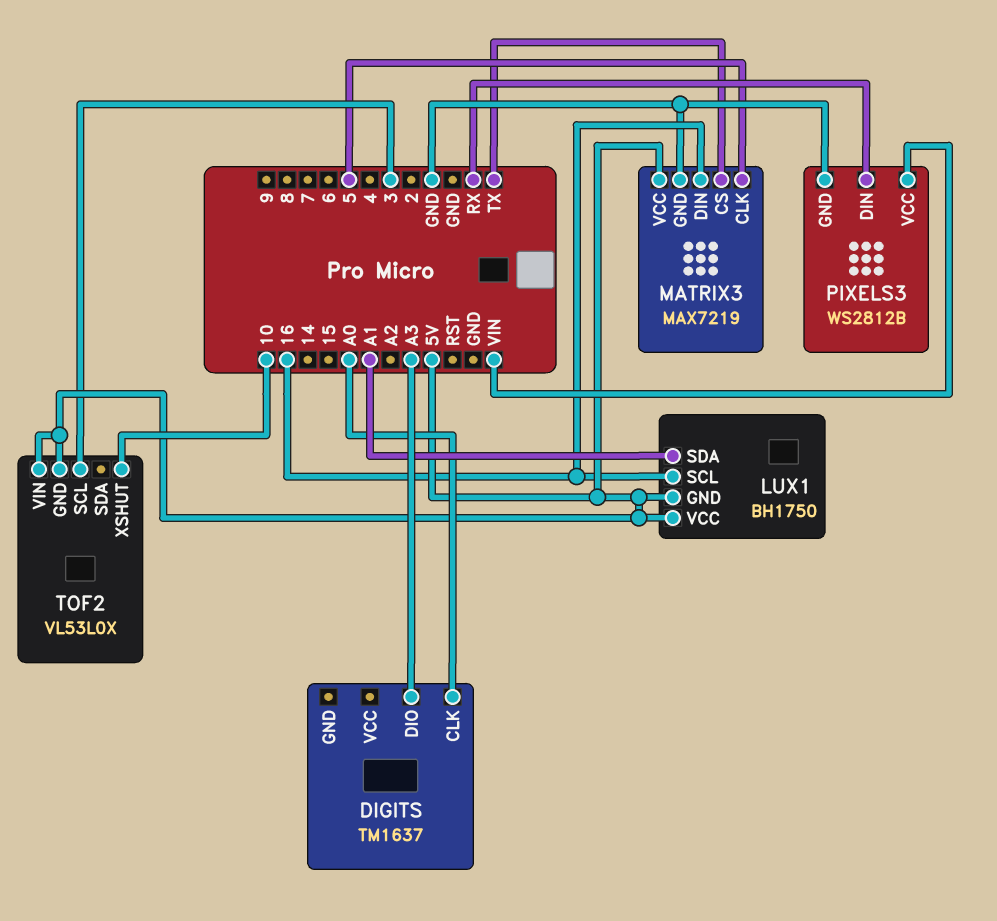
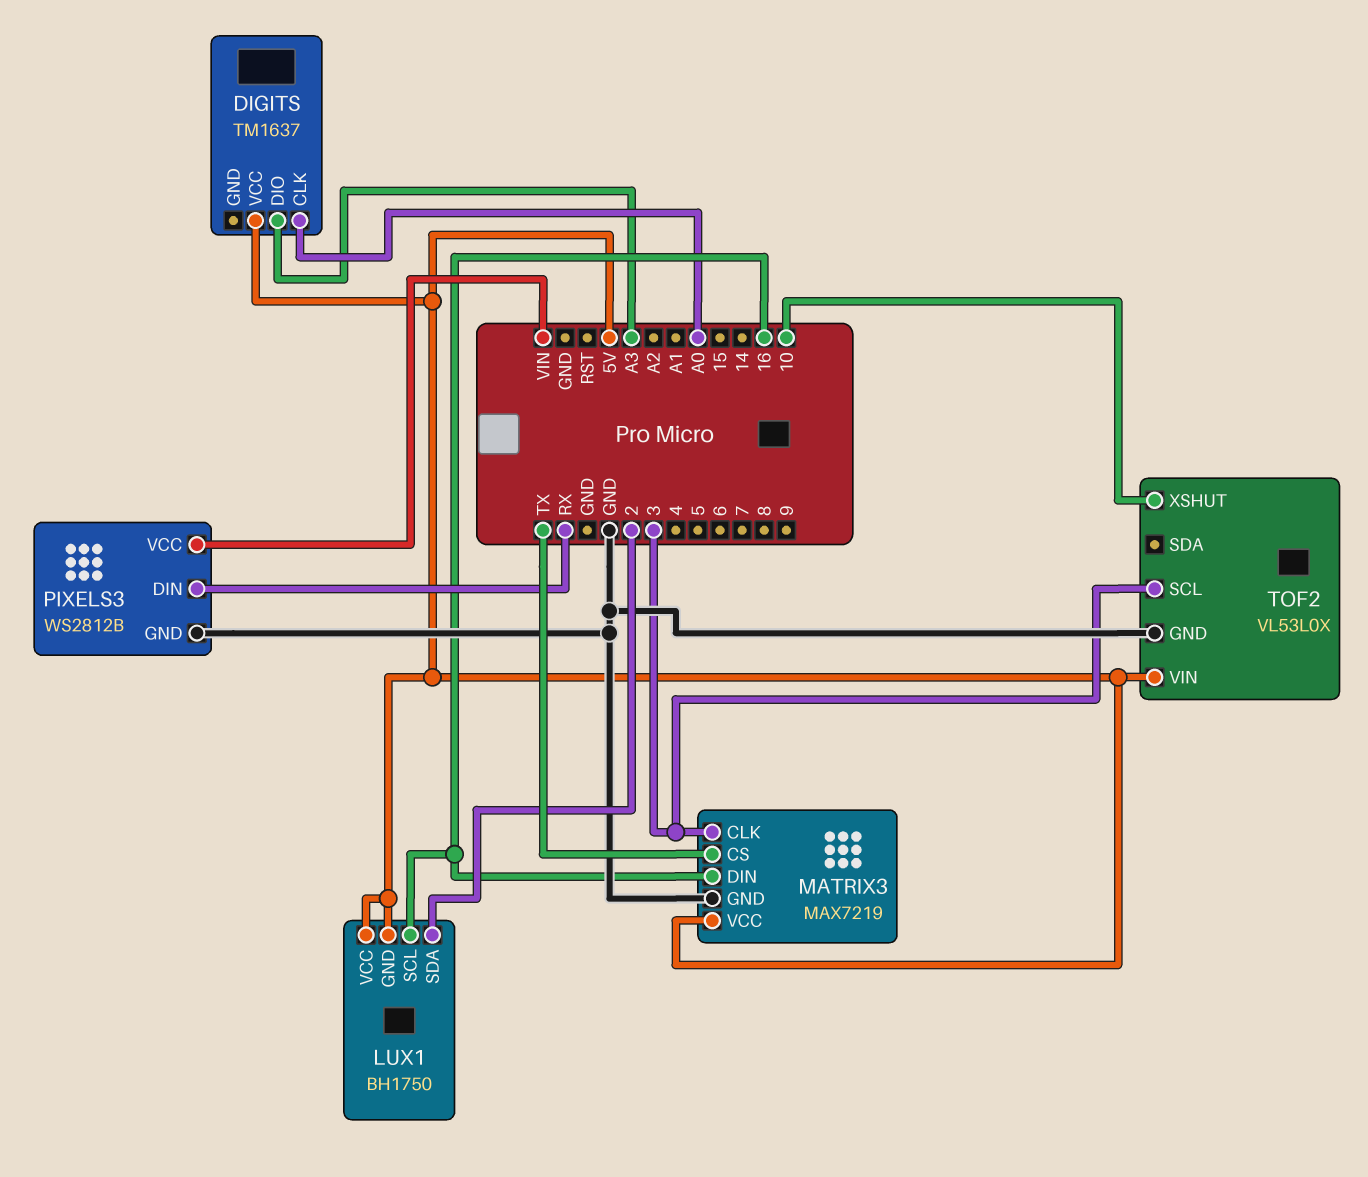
DIGITS pin VCC: none -> 5V
LUX1 pin SDA: A1 -> 2
MATRIX3 pin CLK: 5 -> 3
TOF2 pin GND: 5V -> GND

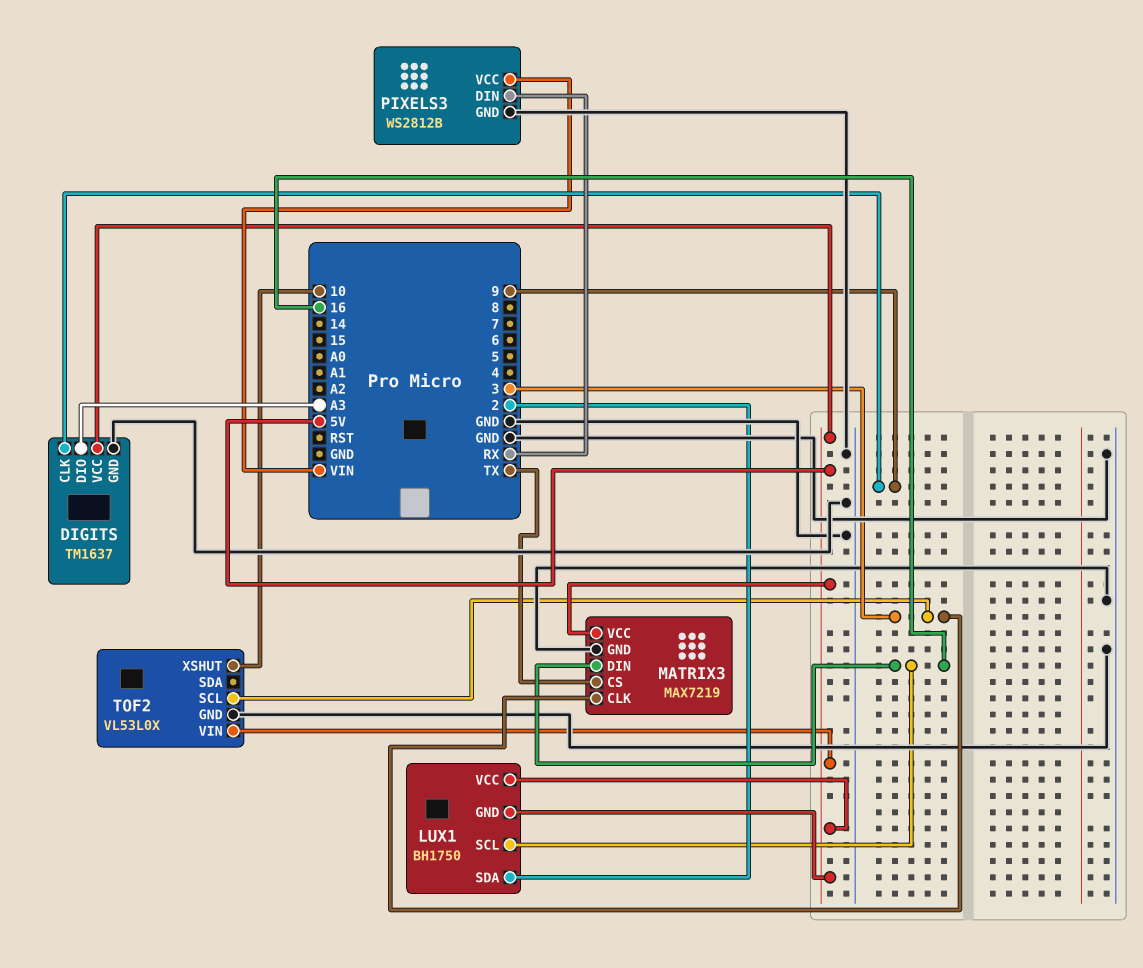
DIGITS pin CLK: A0 -> 9
DIGITS pin GND: none -> GND

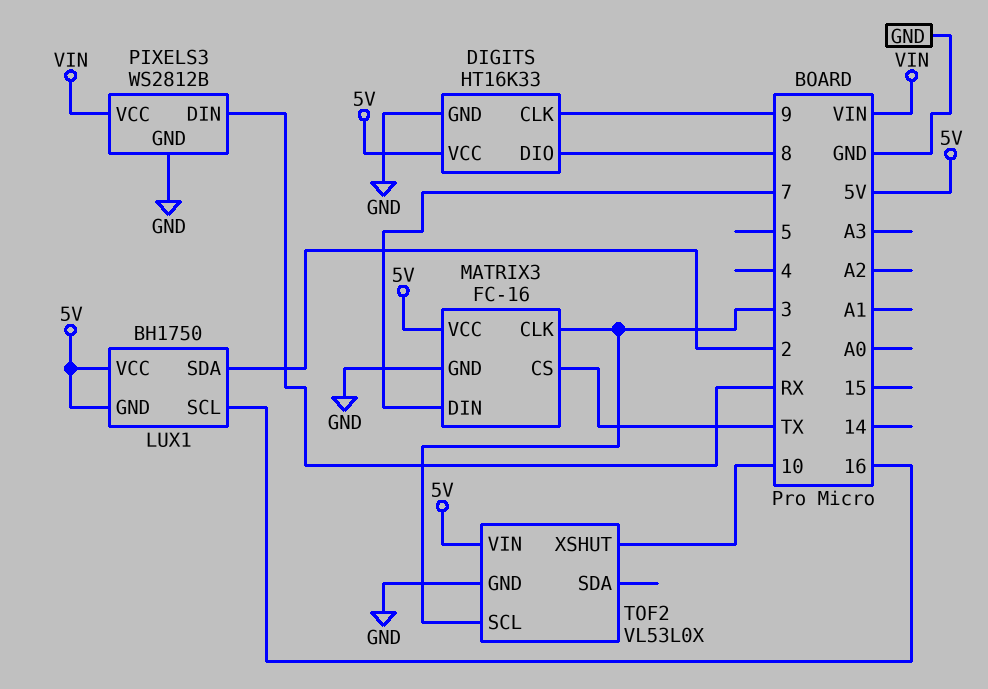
DIGITS: TM1637 -> HT16K33
DIGITS pin DIO: A3 -> 8
MATRIX3: MAX7219 -> FC-16
MATRIX3 pin DIN: 16 -> 7

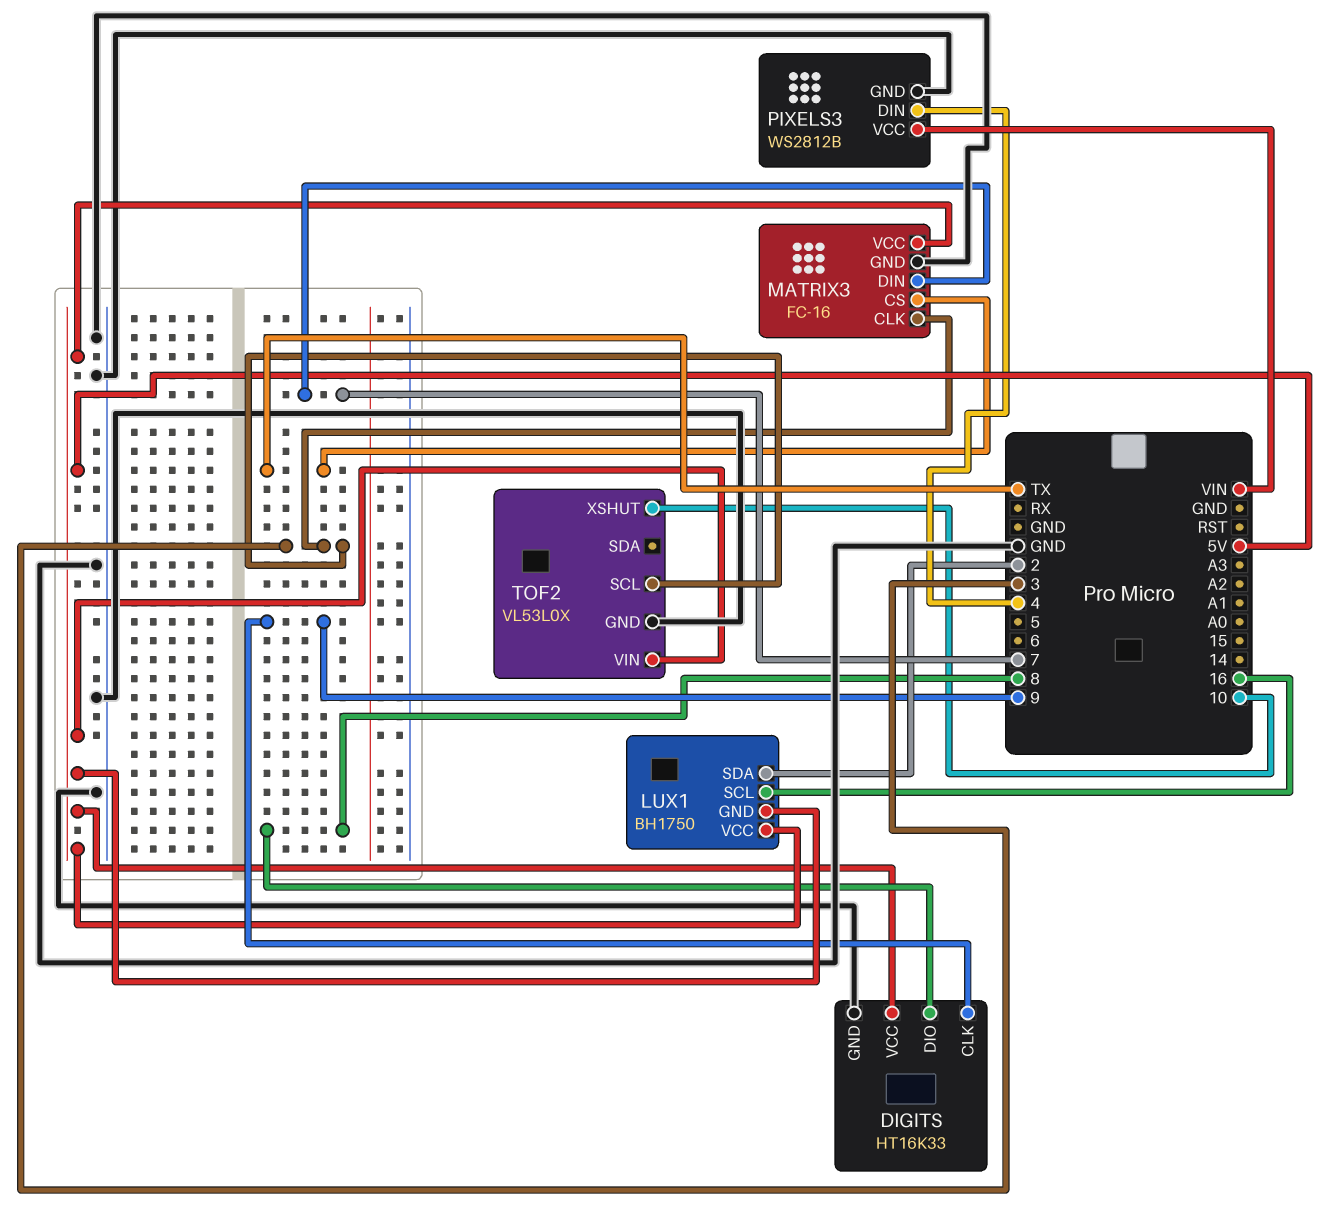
PIXELS3 pin DIN: RX -> 4

